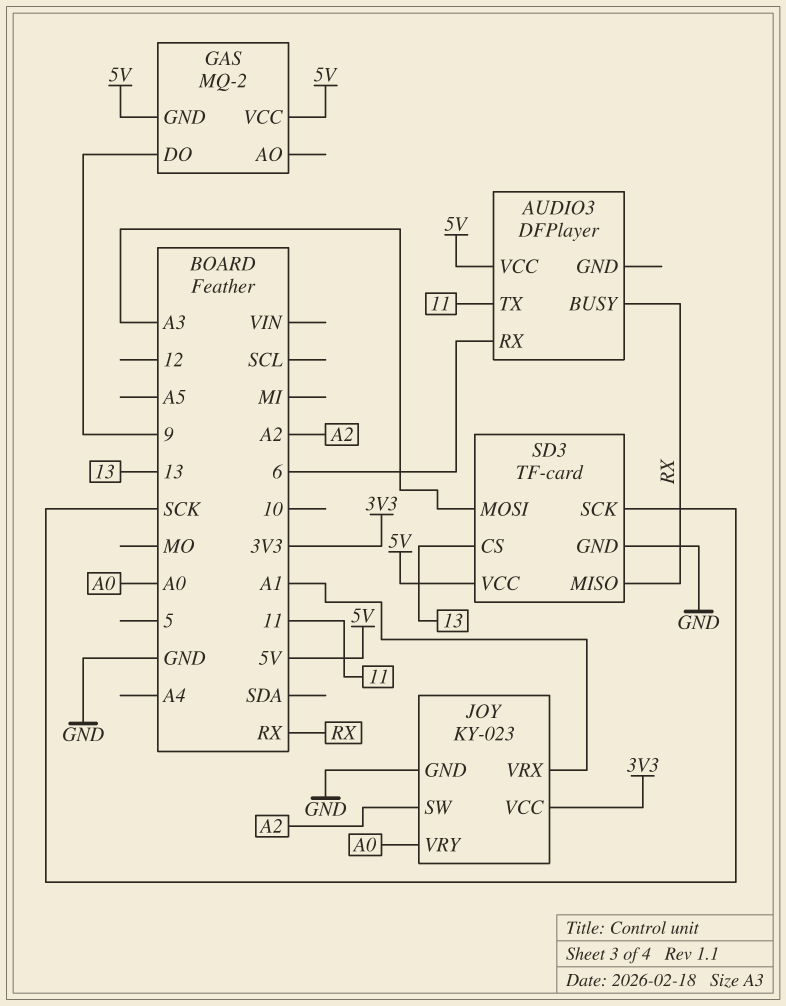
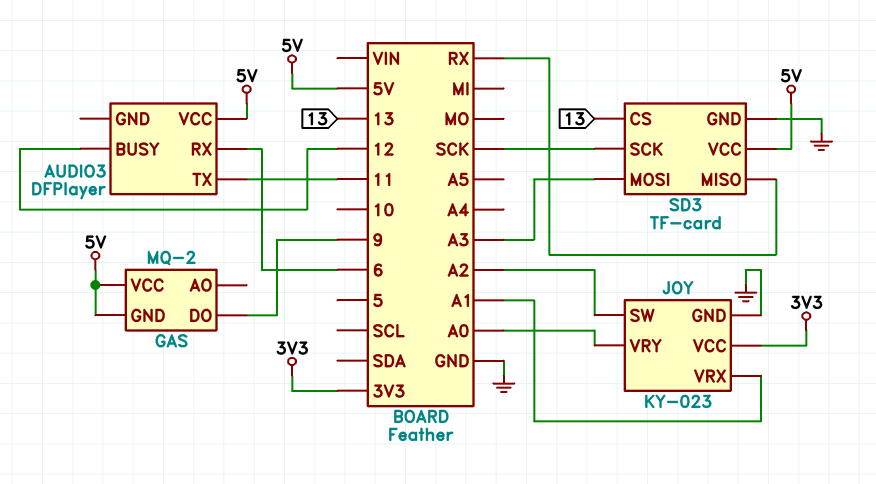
AUDIO3 pin BUSY: RX -> 12

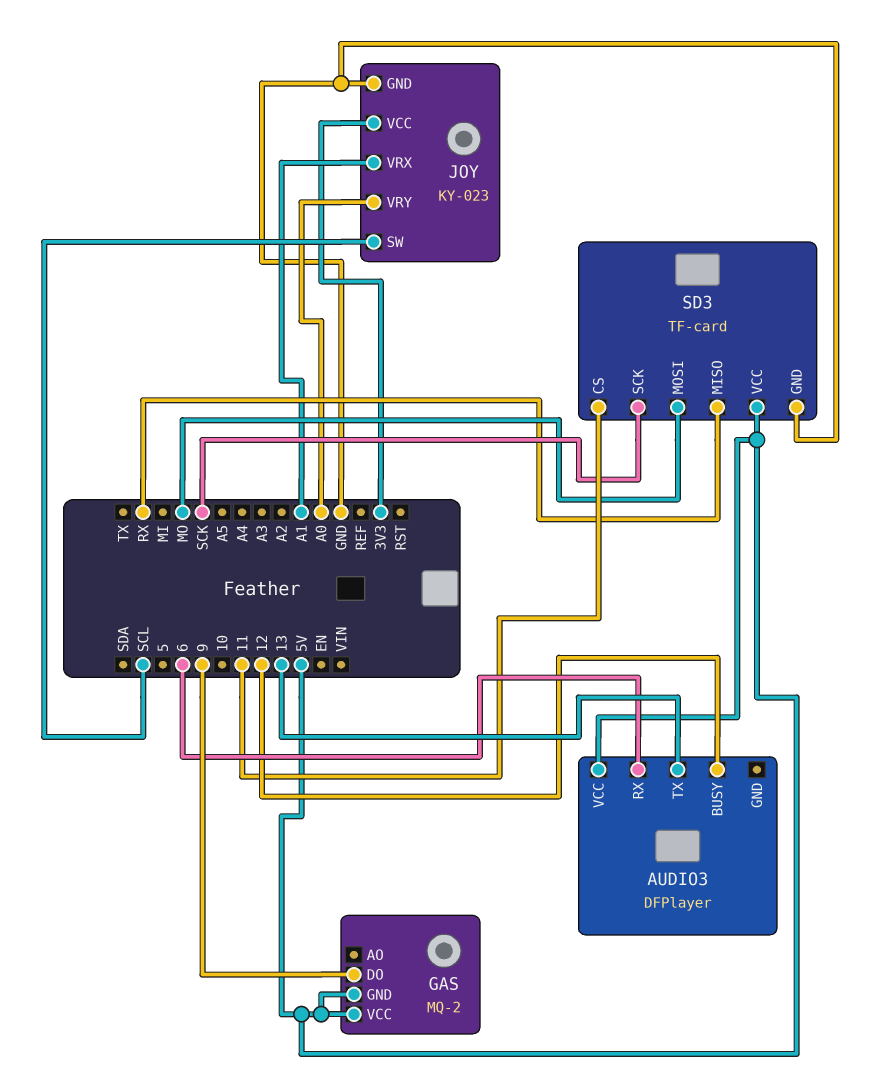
AUDIO3 pin TX: 11 -> 13
JOY pin SW: A2 -> SCL
SD3 pin CS: 13 -> 11
SD3 pin MOSI: A3 -> MO

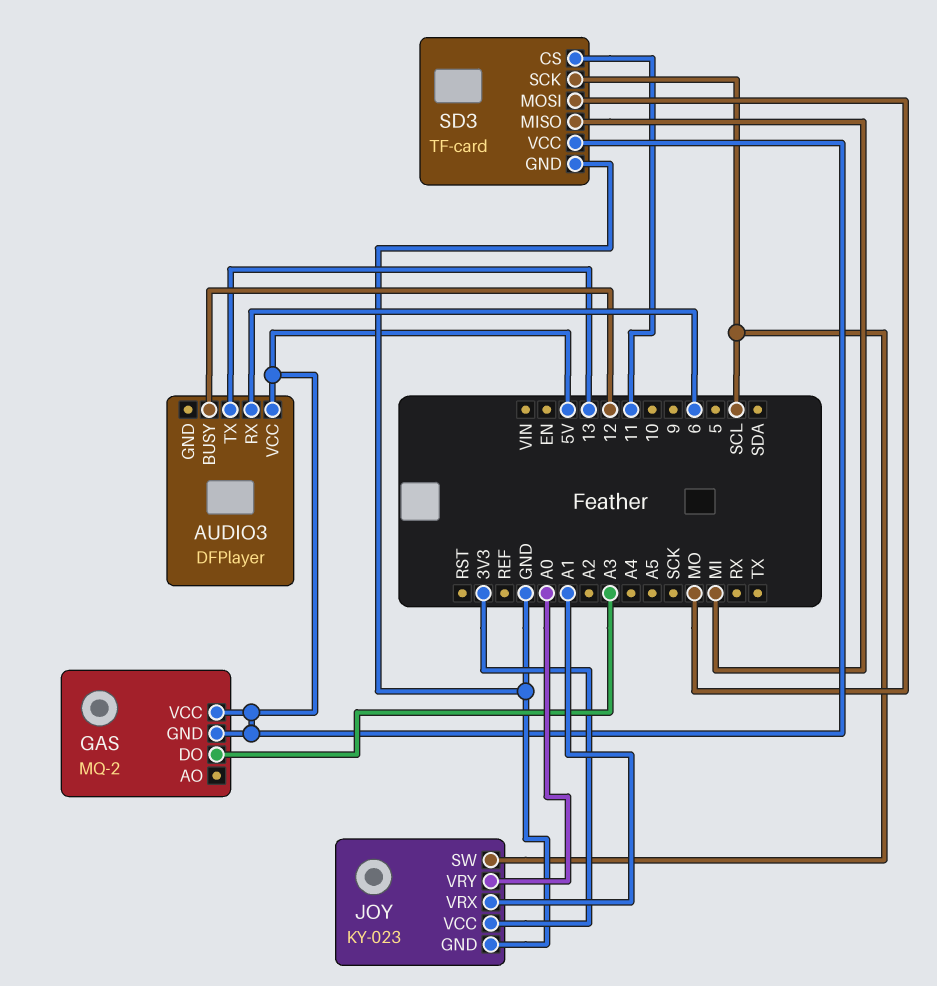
GAS pin DO: 9 -> A3
SD3 pin MISO: RX -> MI
SD3 pin SCK: SCK -> SCL

